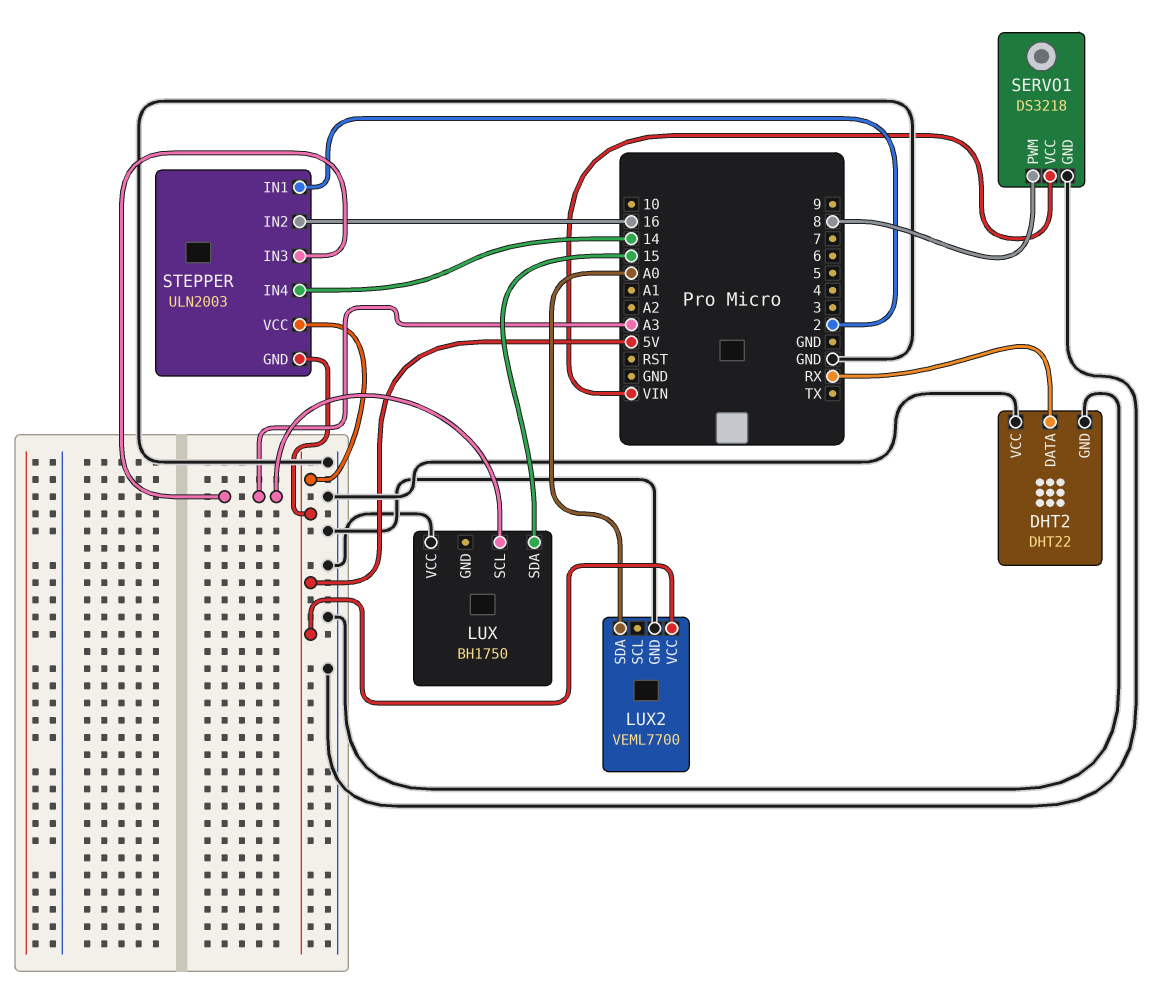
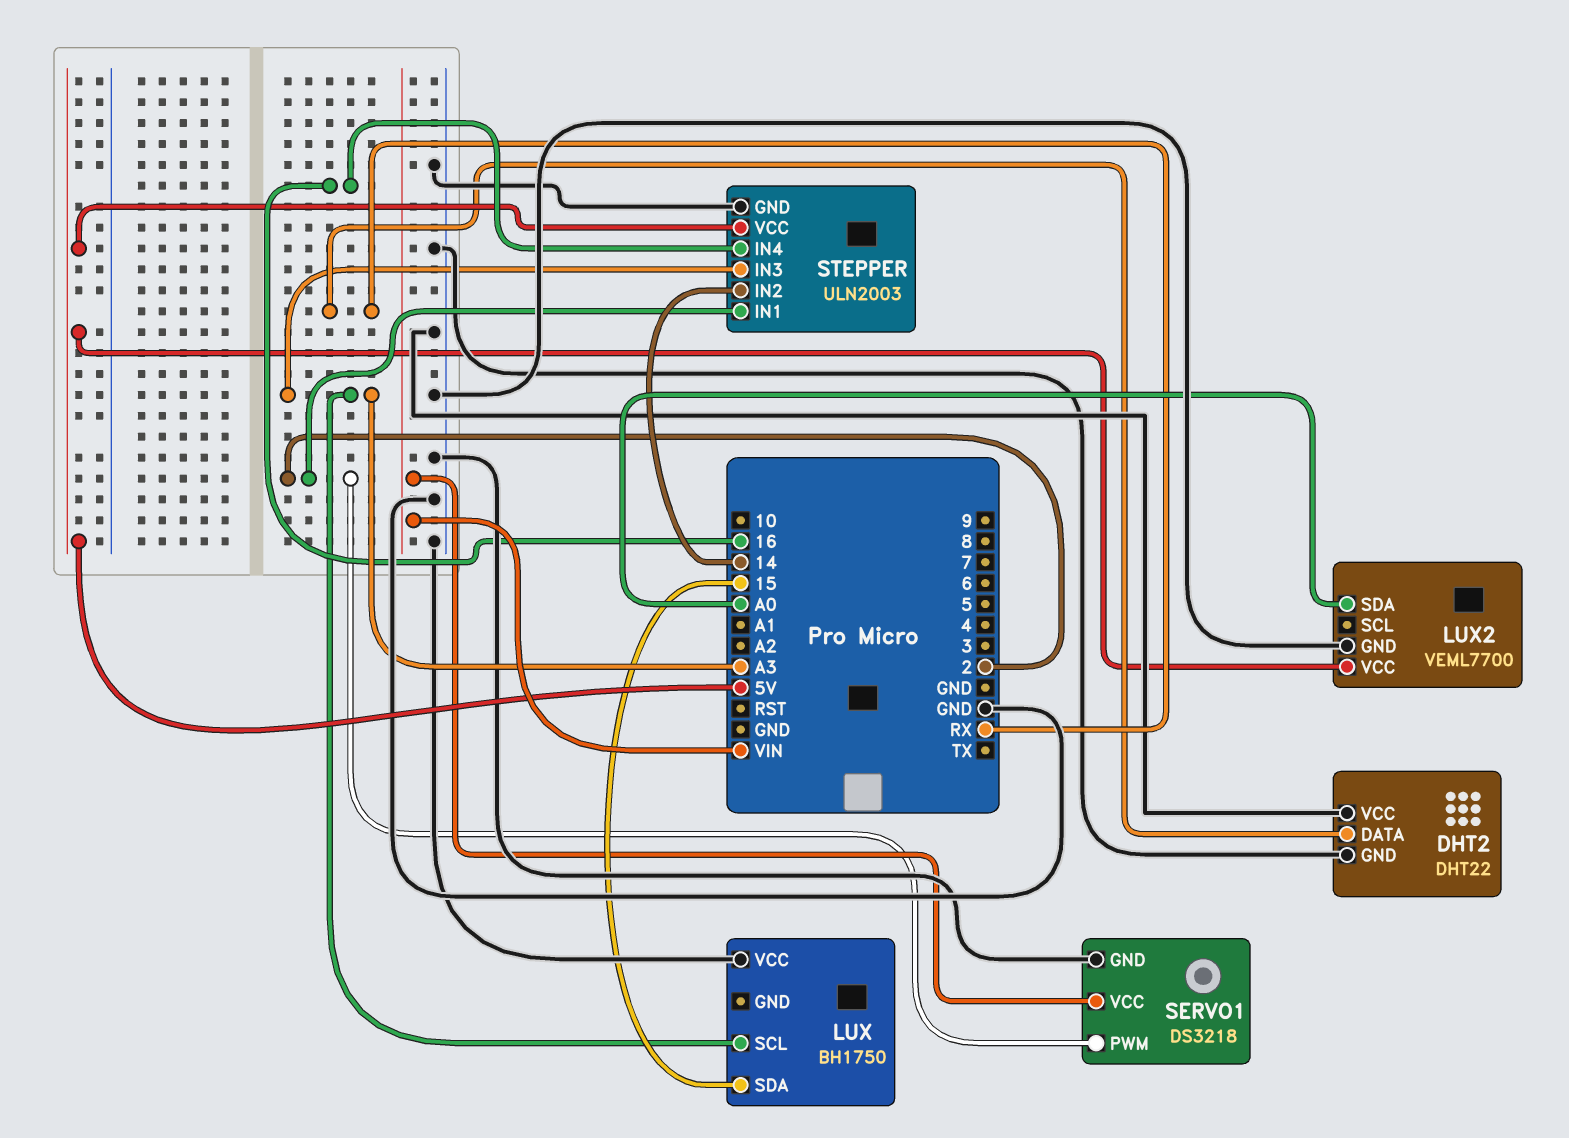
SERVO1 pin PWM: 8 -> 2
STEPPER pin GND: 5V -> GND
STEPPER pin IN2: 16 -> 14
STEPPER pin IN4: 14 -> 16

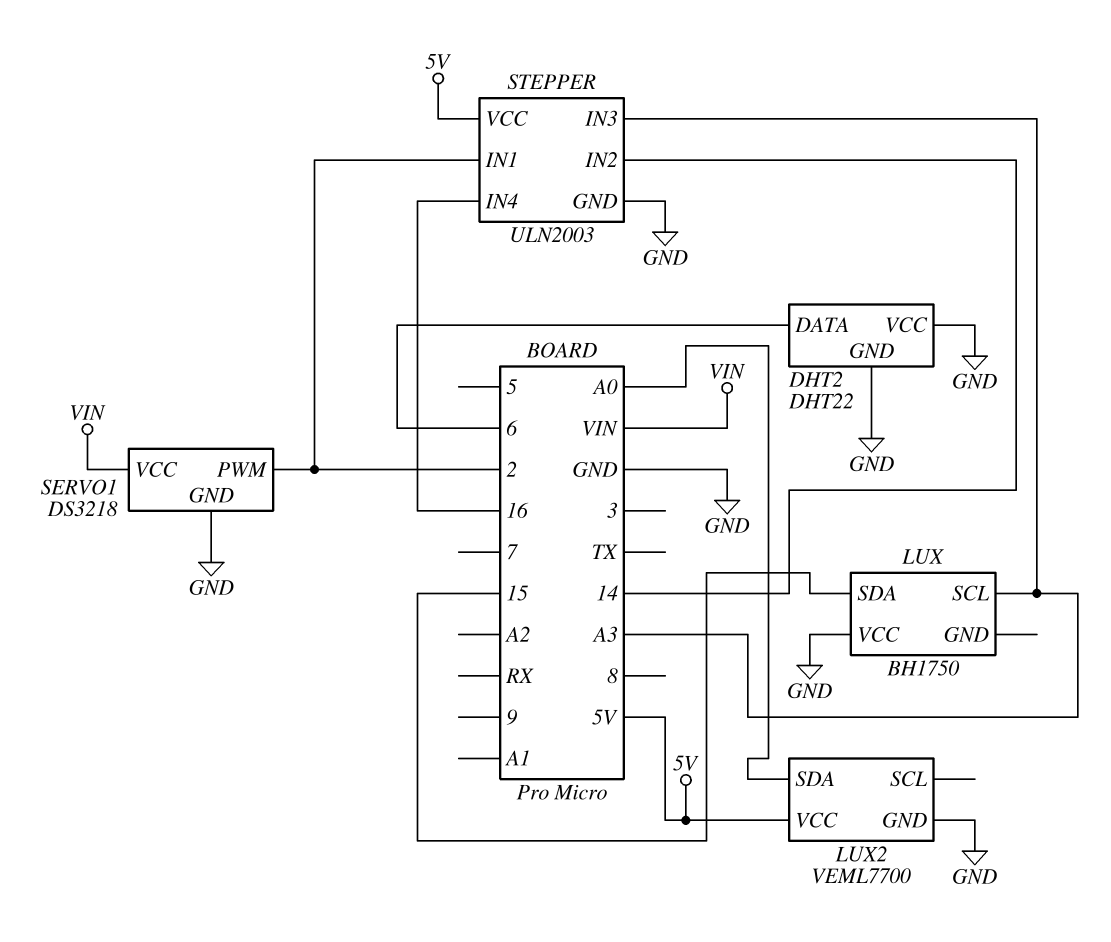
DHT2 pin DATA: RX -> 6

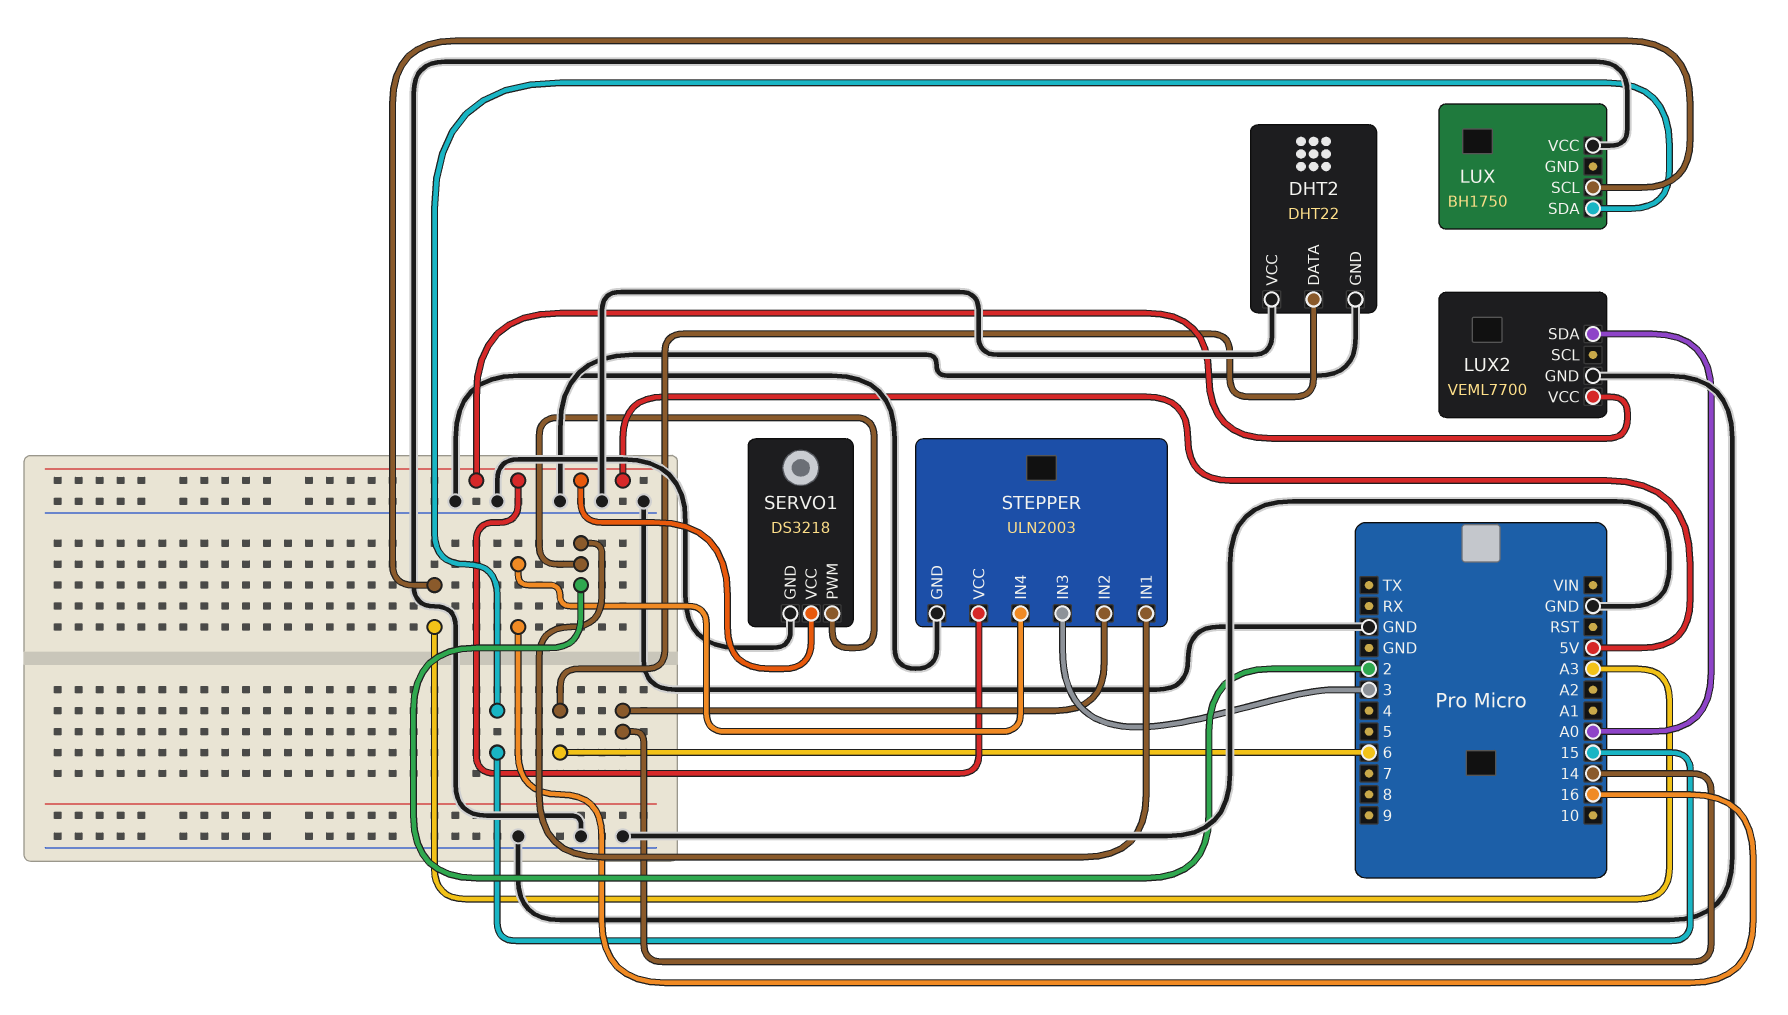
SERVO1 pin VCC: VIN -> 5V
STEPPER pin IN3: A3 -> 3

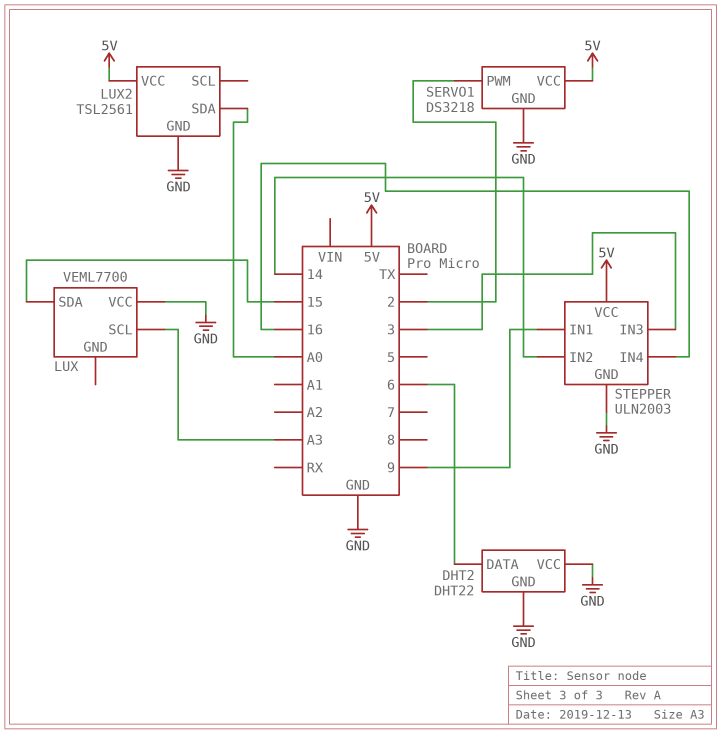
LUX: BH1750 -> VEML7700
LUX2: VEML7700 -> TSL2561
STEPPER pin IN1: 2 -> 9

